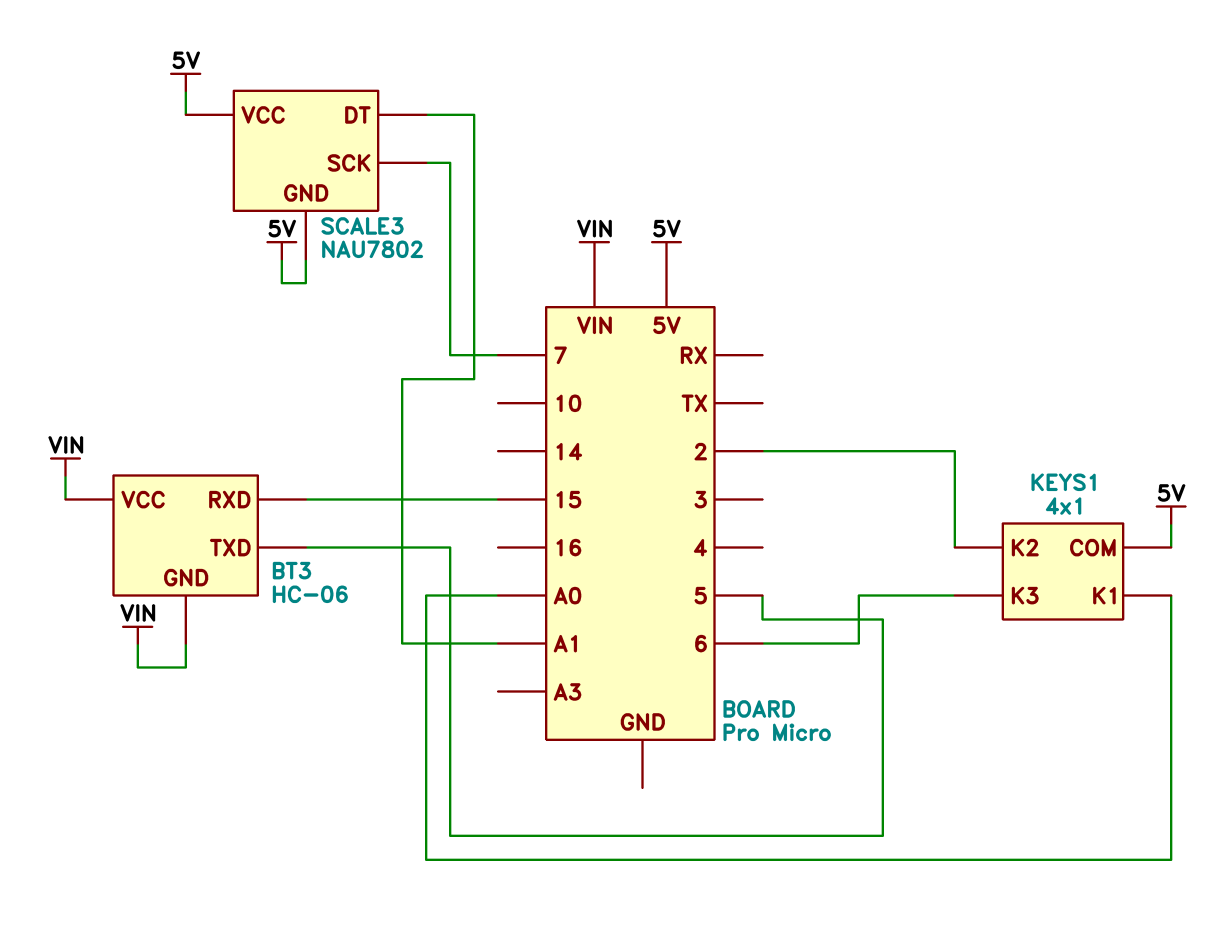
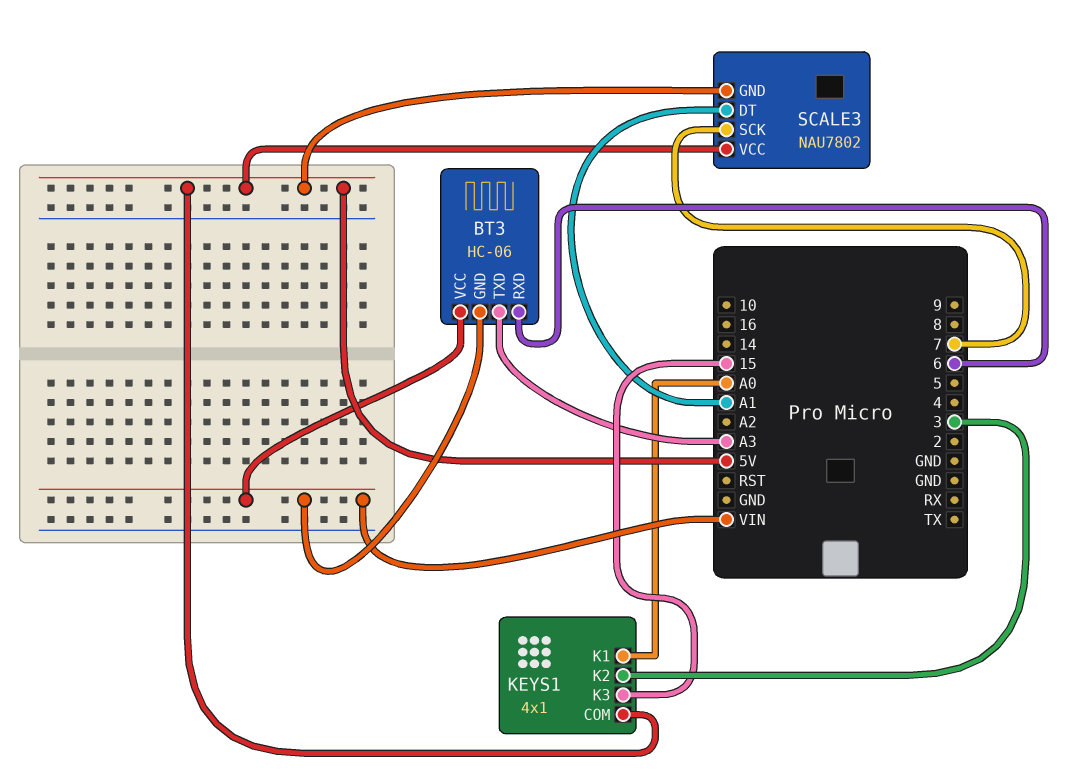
BT3 pin RXD: 15 -> 6
BT3 pin TXD: 5 -> A3
KEYS1 pin K2: 2 -> 3
KEYS1 pin K3: 6 -> 15

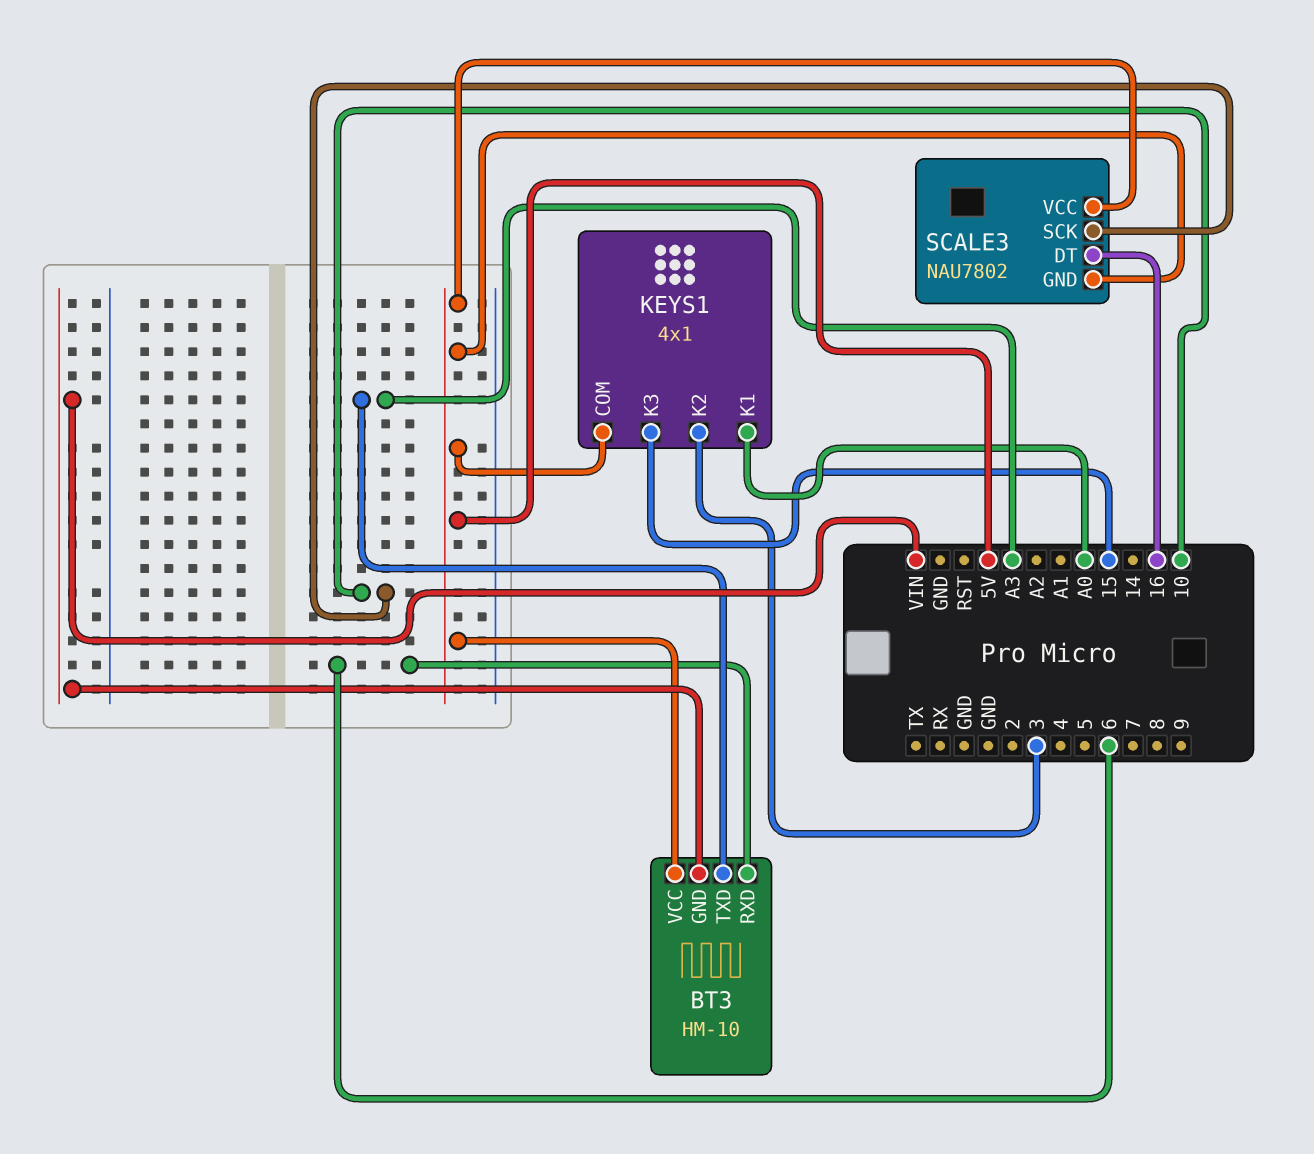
BT3: HC-06 -> HM-10
BT3 pin VCC: VIN -> 5V
SCALE3 pin DT: A1 -> 16
SCALE3 pin SCK: 7 -> 10

